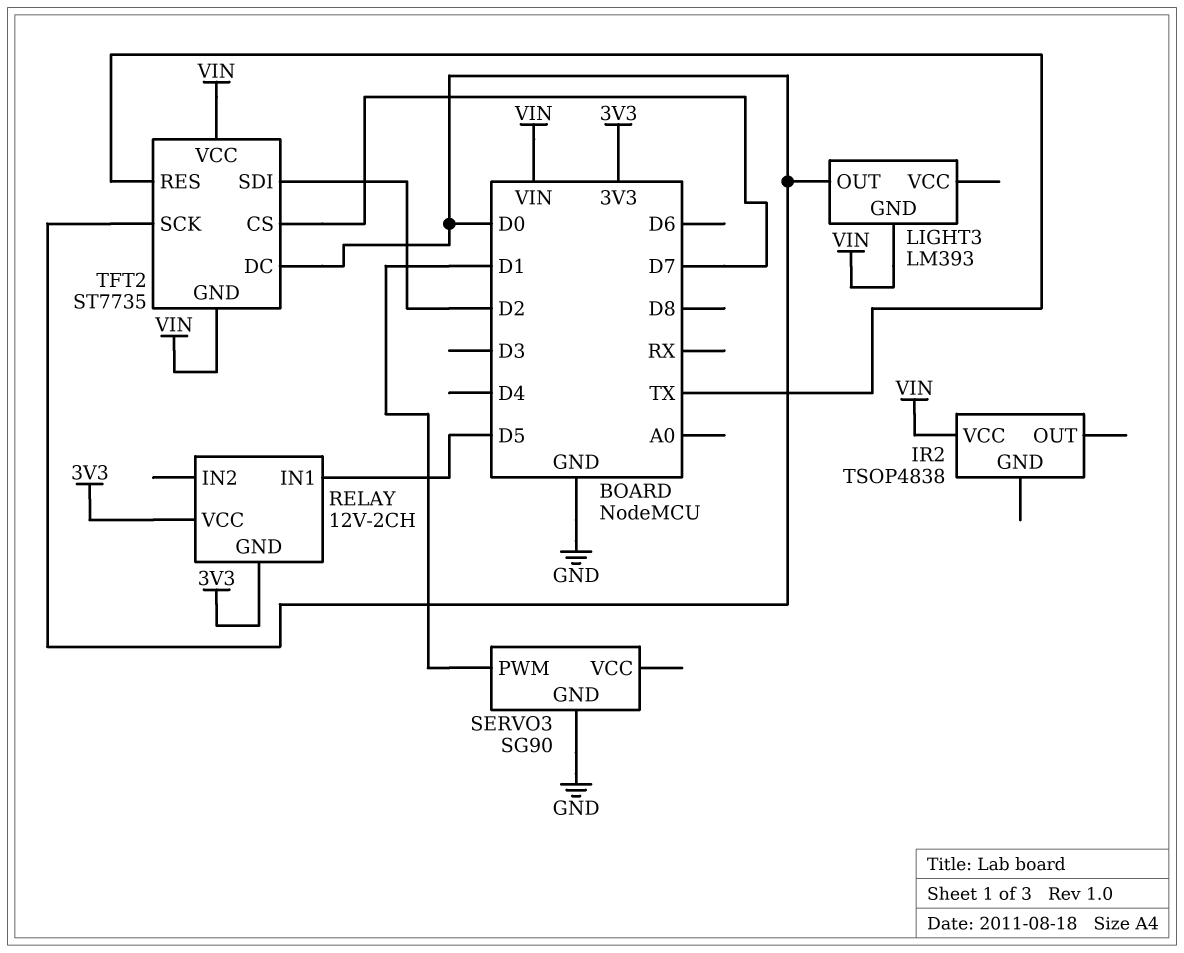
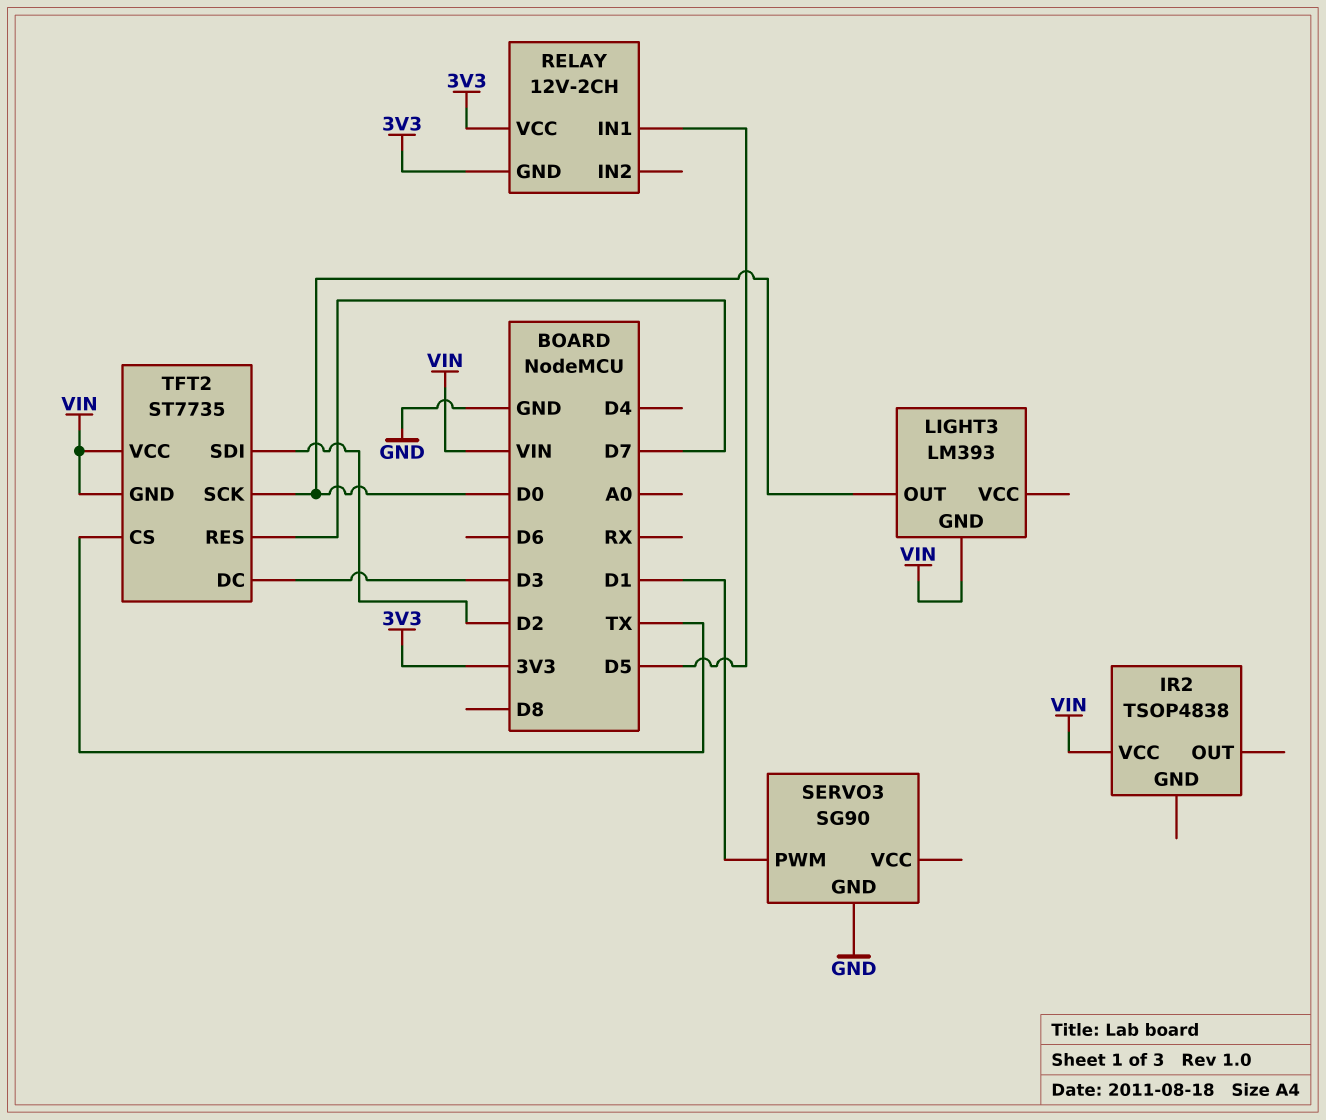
TFT2 pin CS: D7 -> TX
TFT2 pin DC: D0 -> D3
TFT2 pin RES: TX -> D7

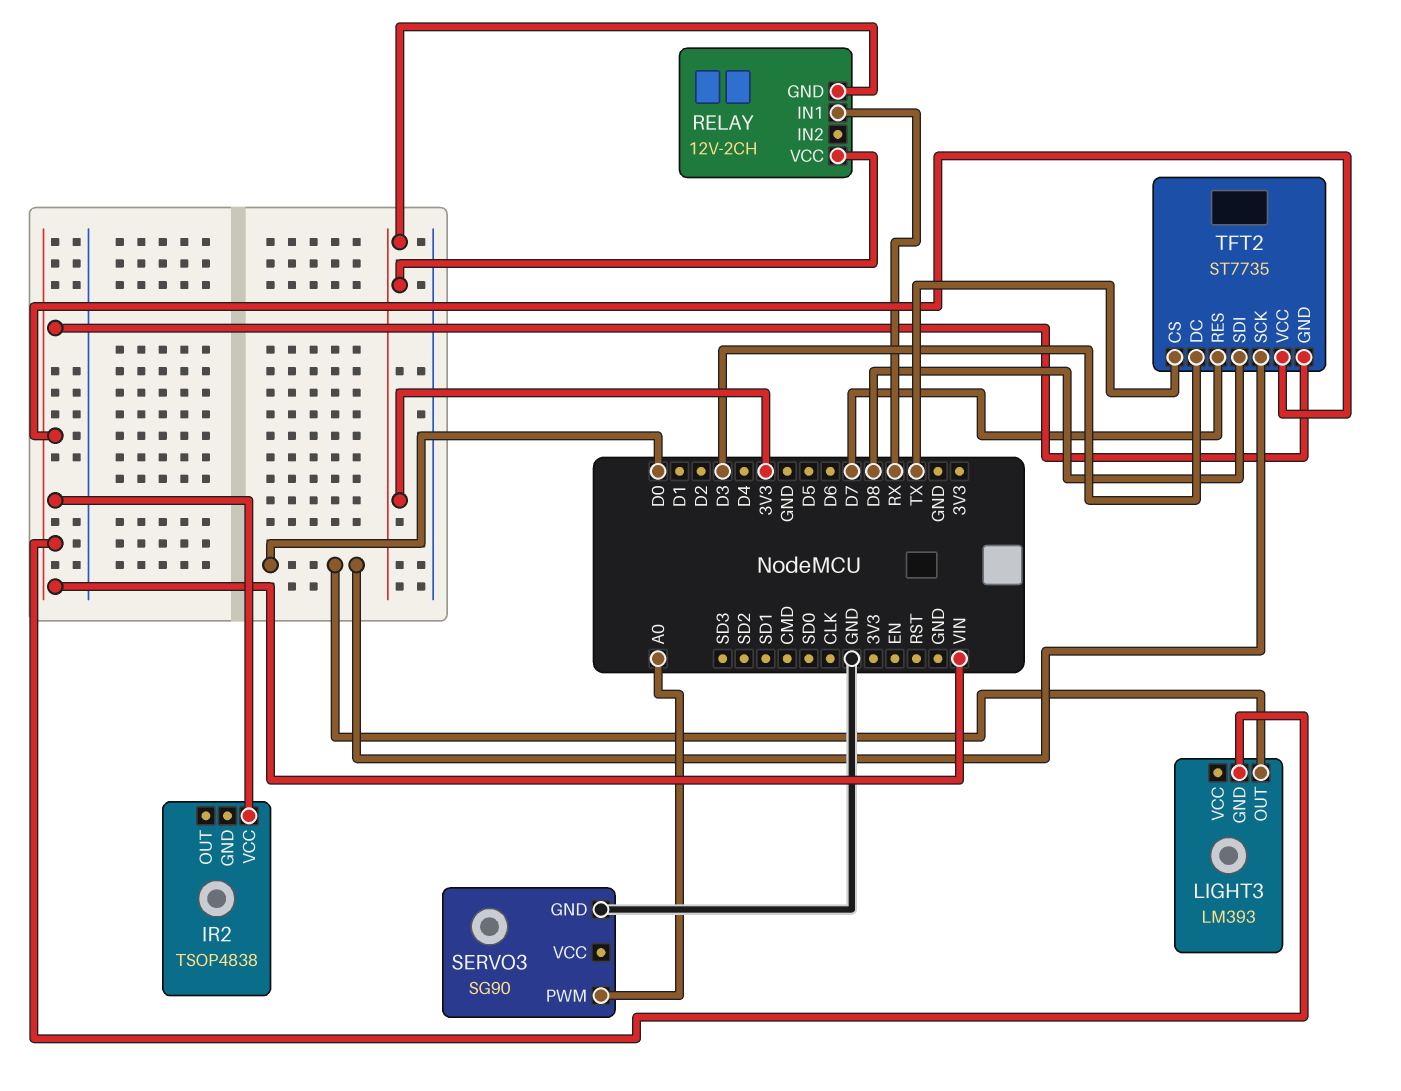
RELAY pin IN1: D5 -> RX
SERVO3 pin PWM: D1 -> A0
TFT2 pin SDI: D2 -> D8

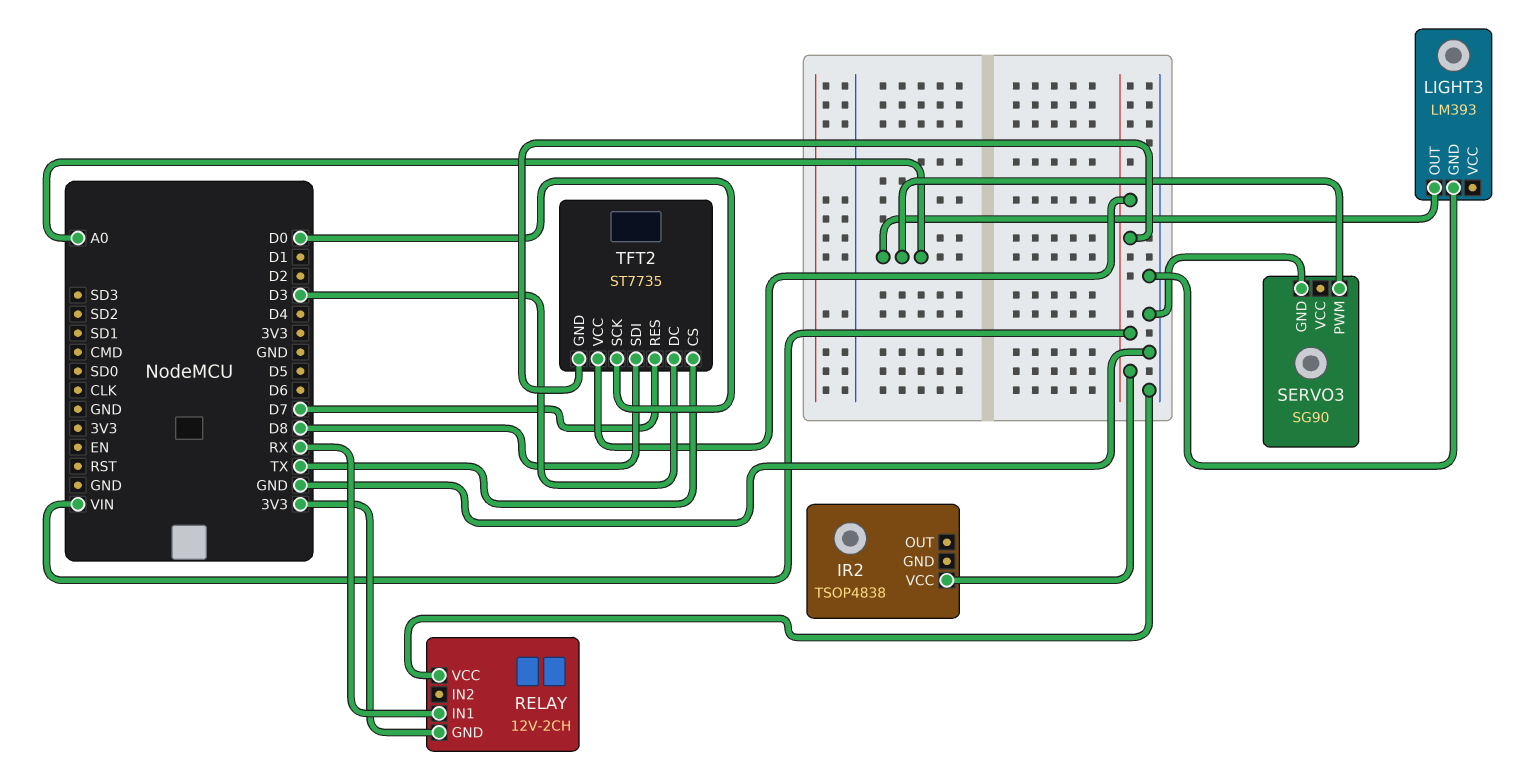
LIGHT3 pin GND: VIN -> GND
LIGHT3 pin OUT: D0 -> A0
RELAY pin VCC: 3V3 -> GND

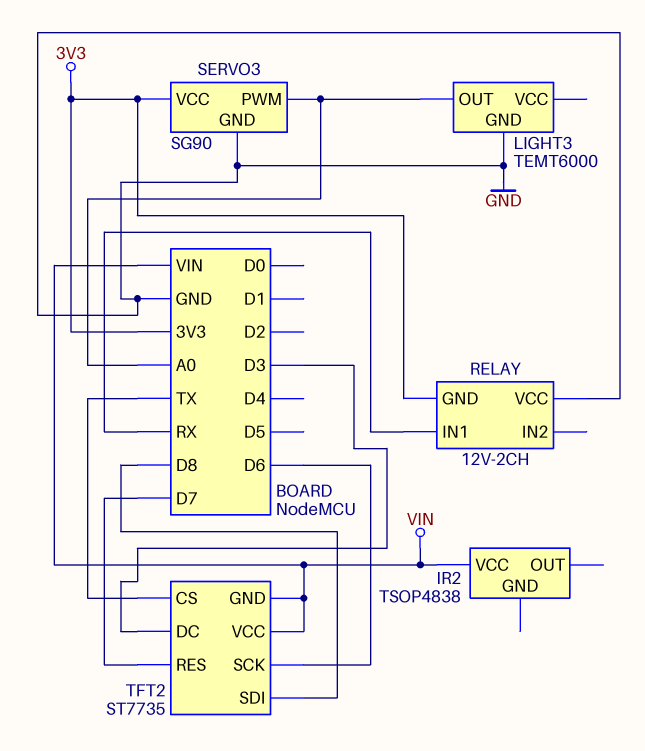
LIGHT3: LM393 -> TEMT6000
SERVO3 pin VCC: none -> 3V3
TFT2 pin SCK: D0 -> D6

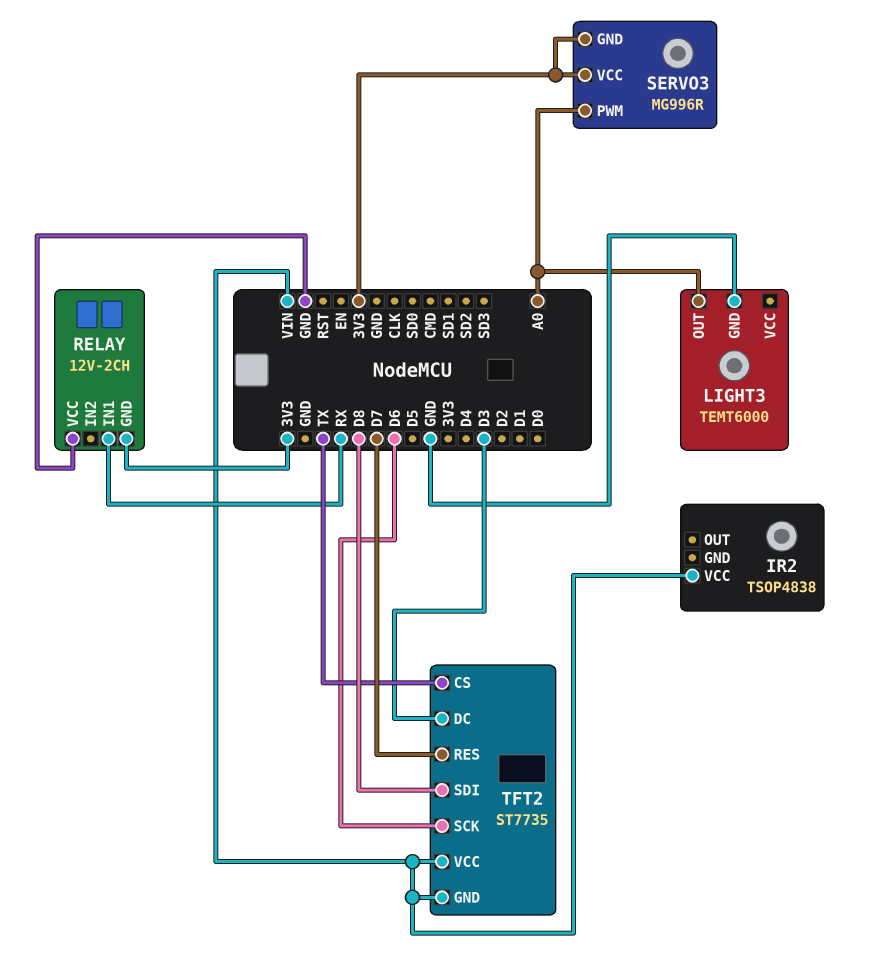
SERVO3: SG90 -> MG996R
SERVO3 pin GND: GND -> 3V3

